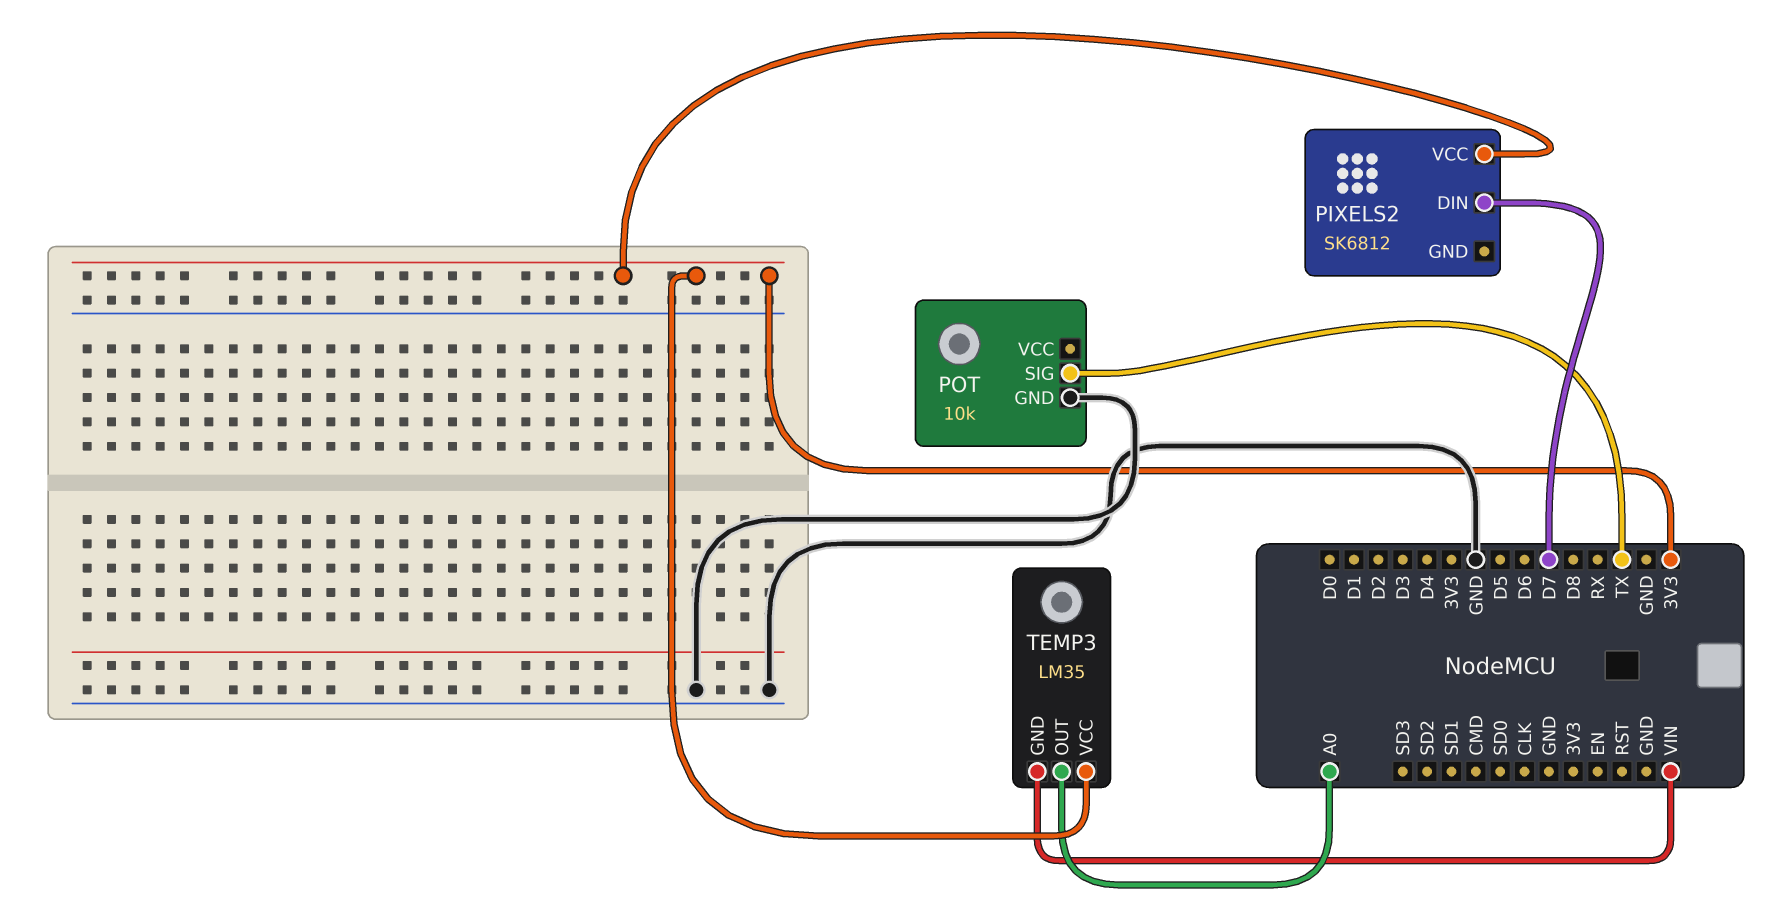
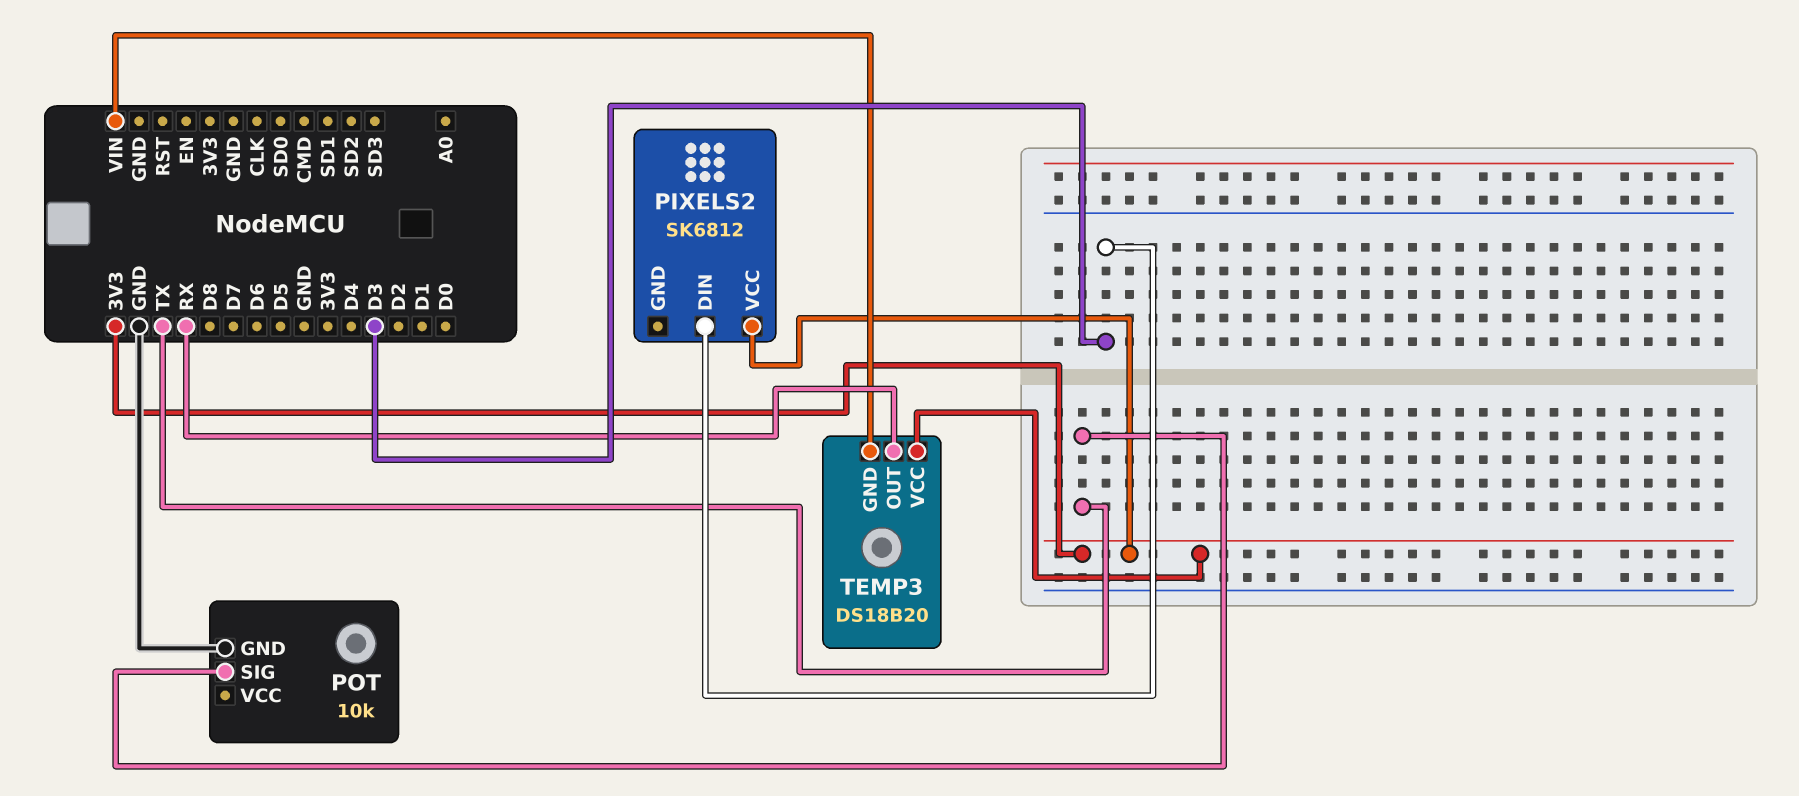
PIXELS2 pin DIN: D7 -> D3
TEMP3: LM35 -> DS18B20
TEMP3 pin OUT: A0 -> RX

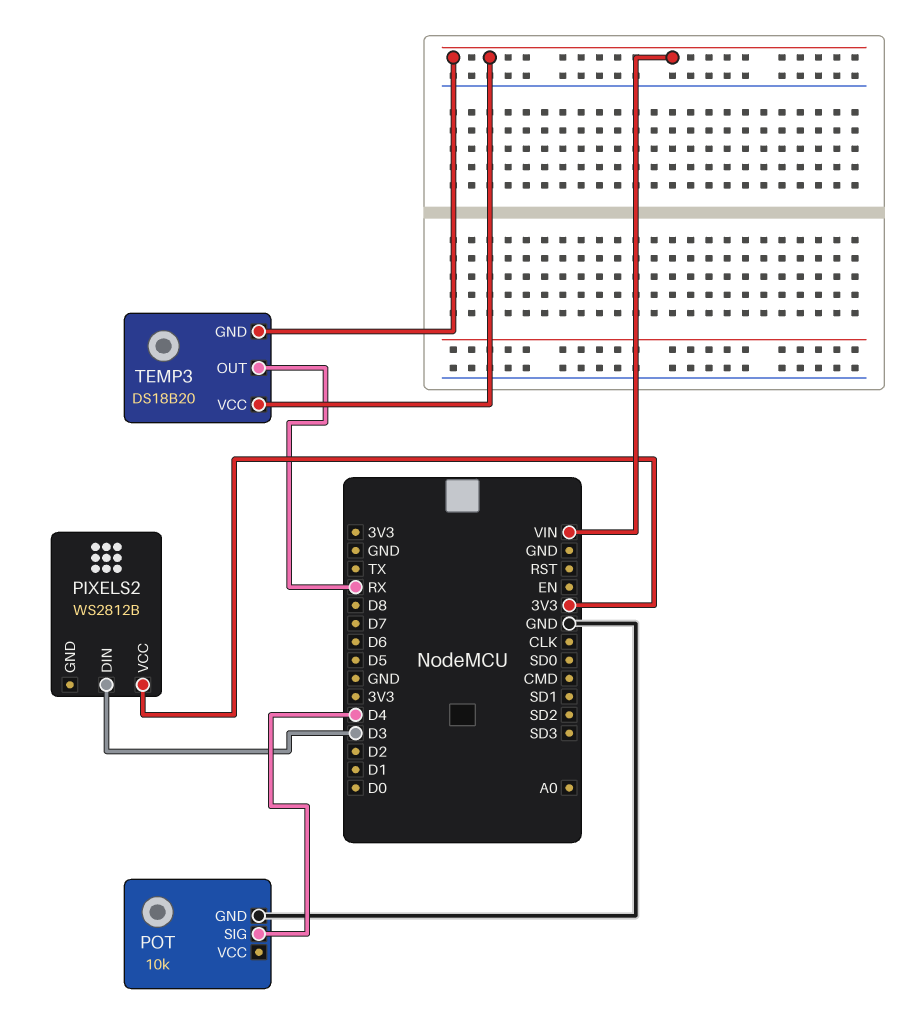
PIXELS2: SK6812 -> WS2812B
POT pin SIG: TX -> D4
TEMP3 pin VCC: 3V3 -> VIN

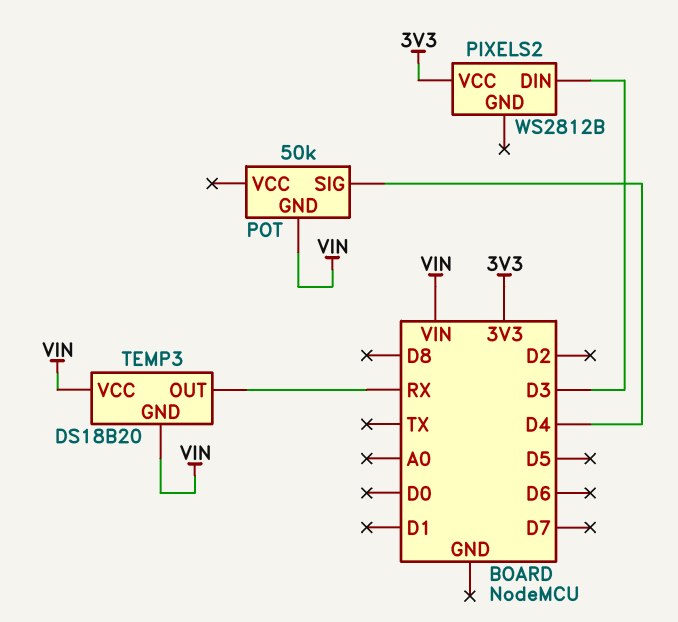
POT: 10k -> 50k
POT pin GND: GND -> VIN

